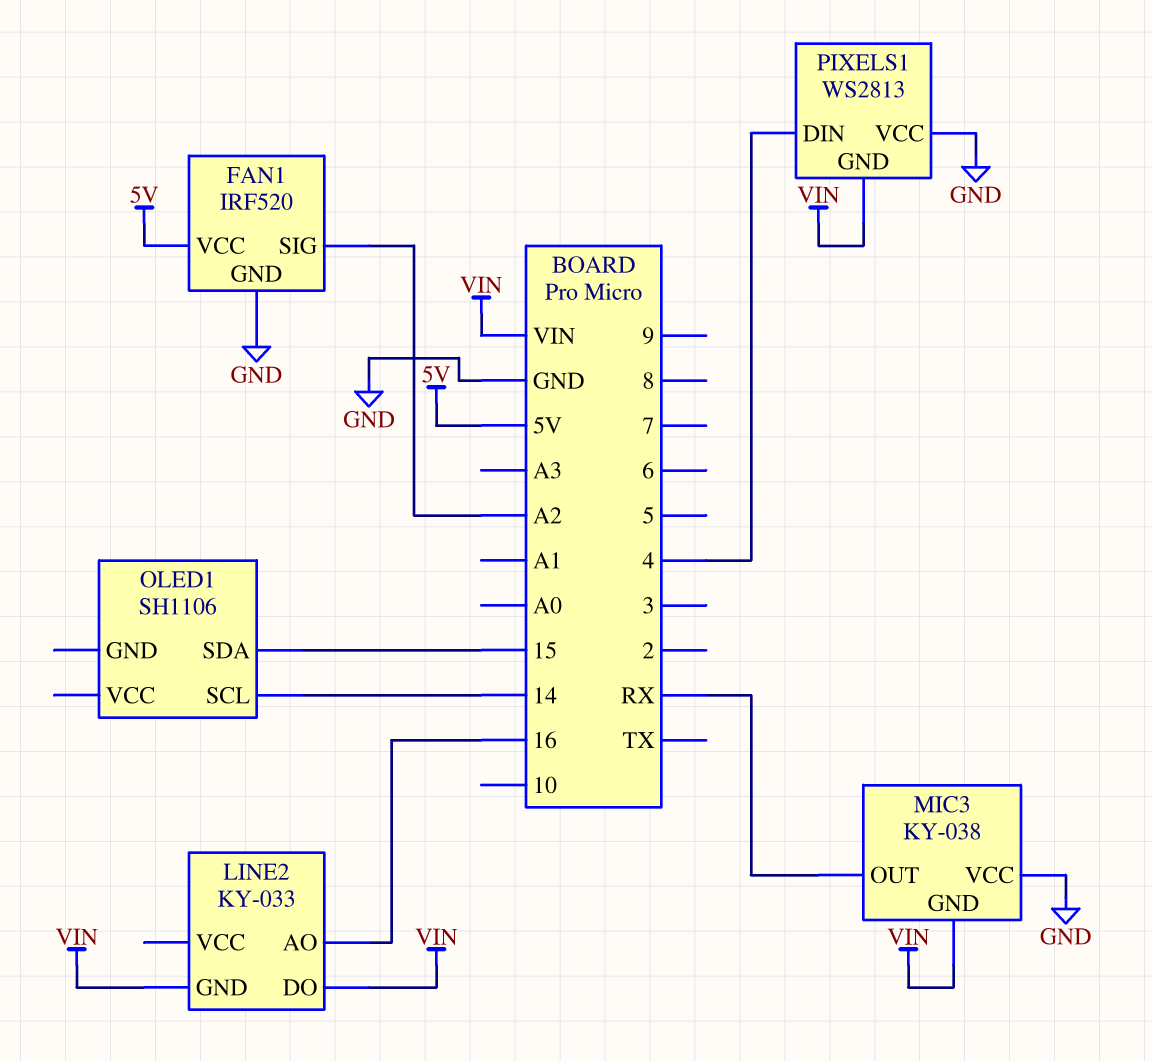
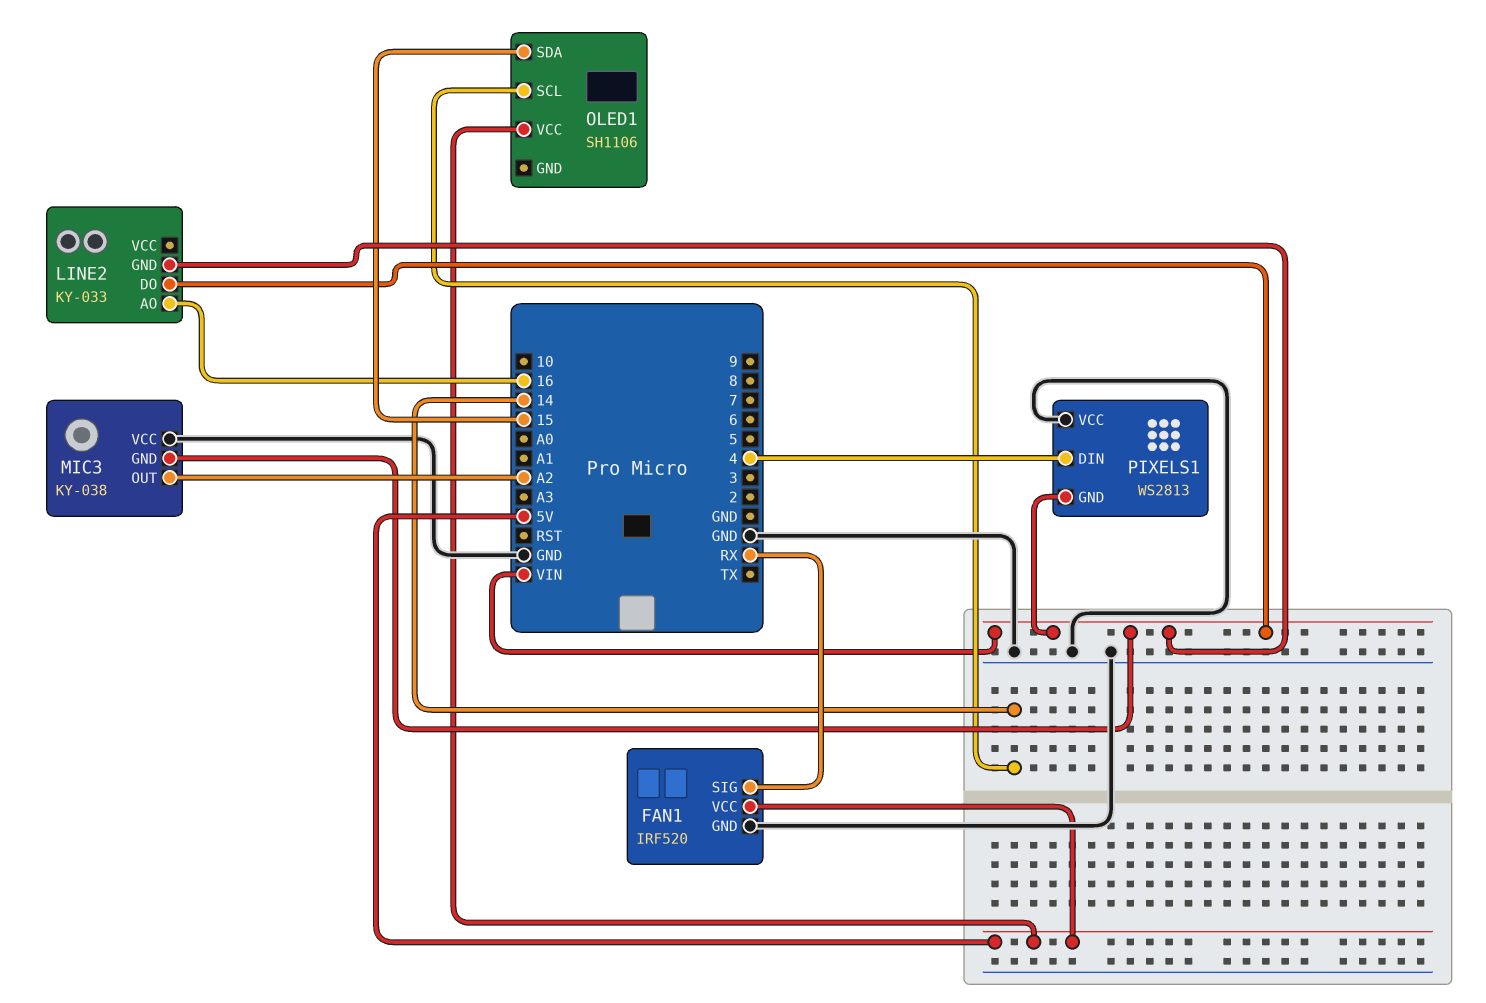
FAN1 pin SIG: A2 -> RX
MIC3 pin OUT: RX -> A2
OLED1 pin VCC: none -> 5V

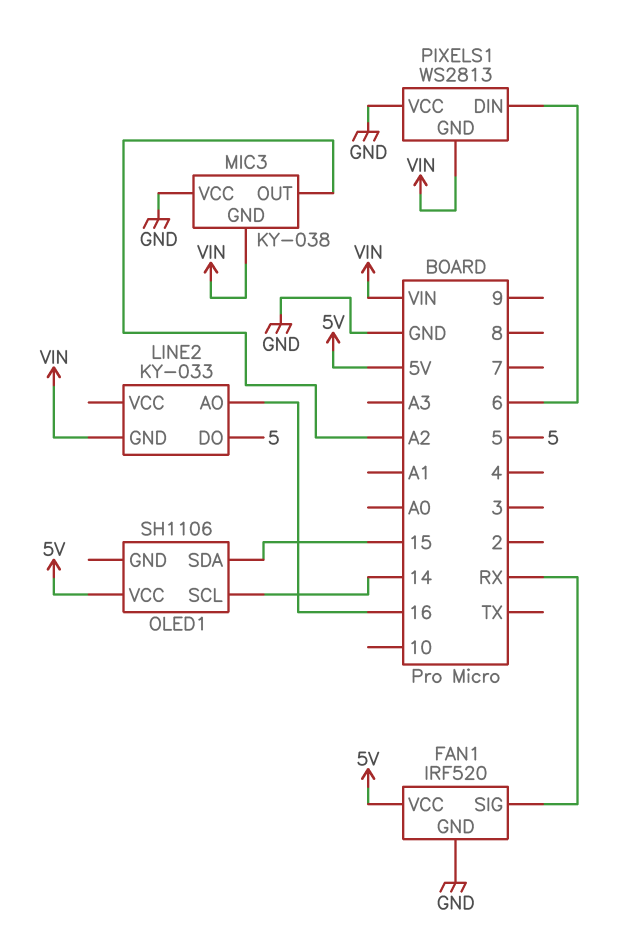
LINE2 pin DO: VIN -> 5
PIXELS1 pin DIN: 4 -> 6

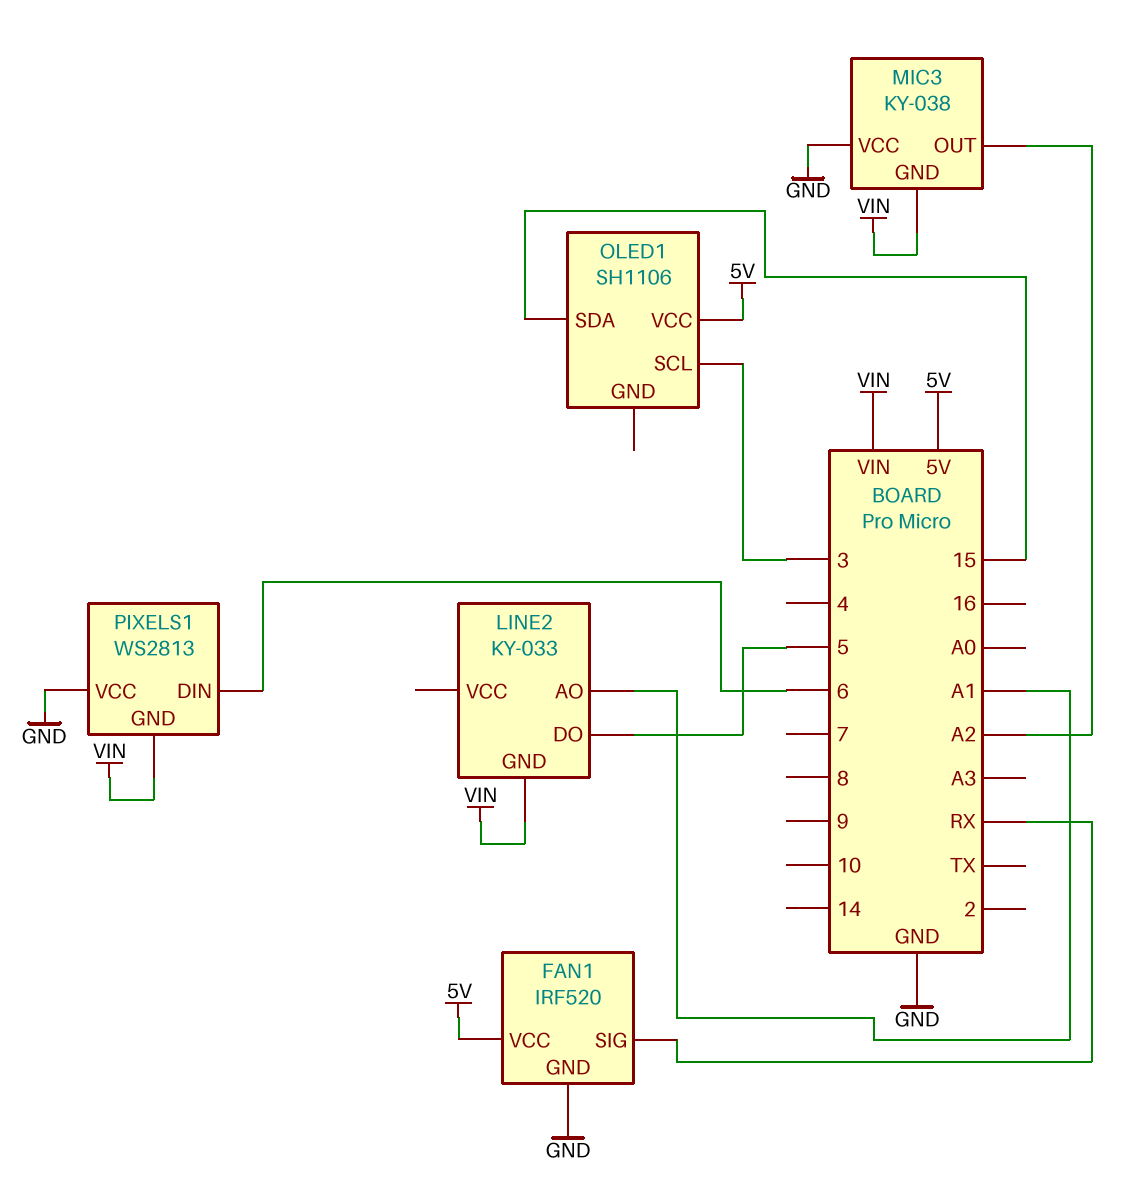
LINE2 pin AO: 16 -> A1
OLED1 pin SCL: 14 -> 3

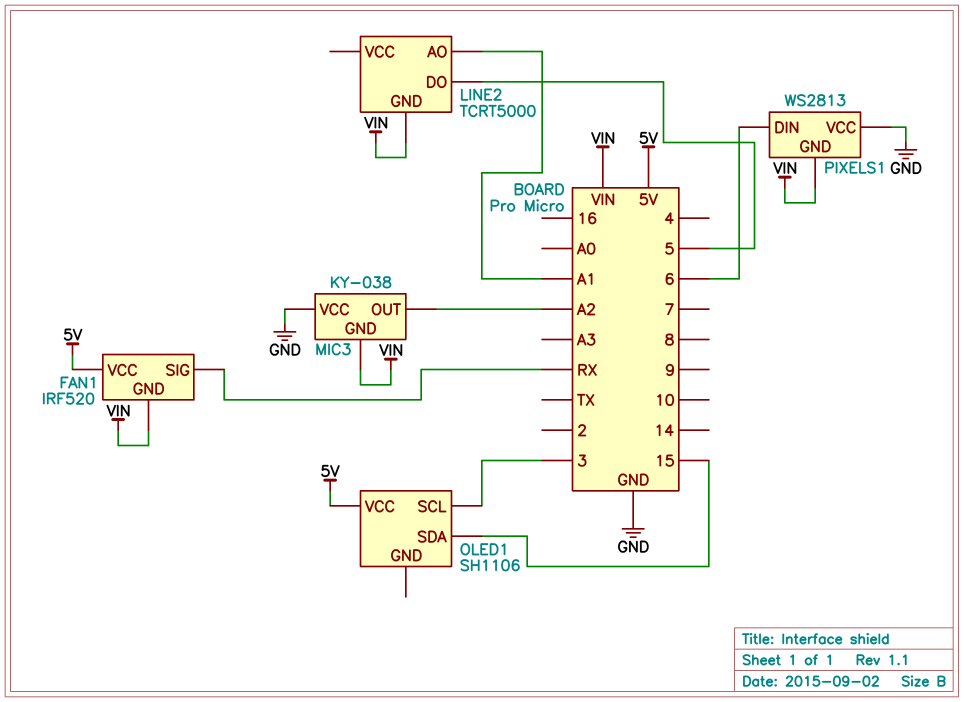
FAN1 pin GND: GND -> VIN
LINE2: KY-033 -> TCRT5000

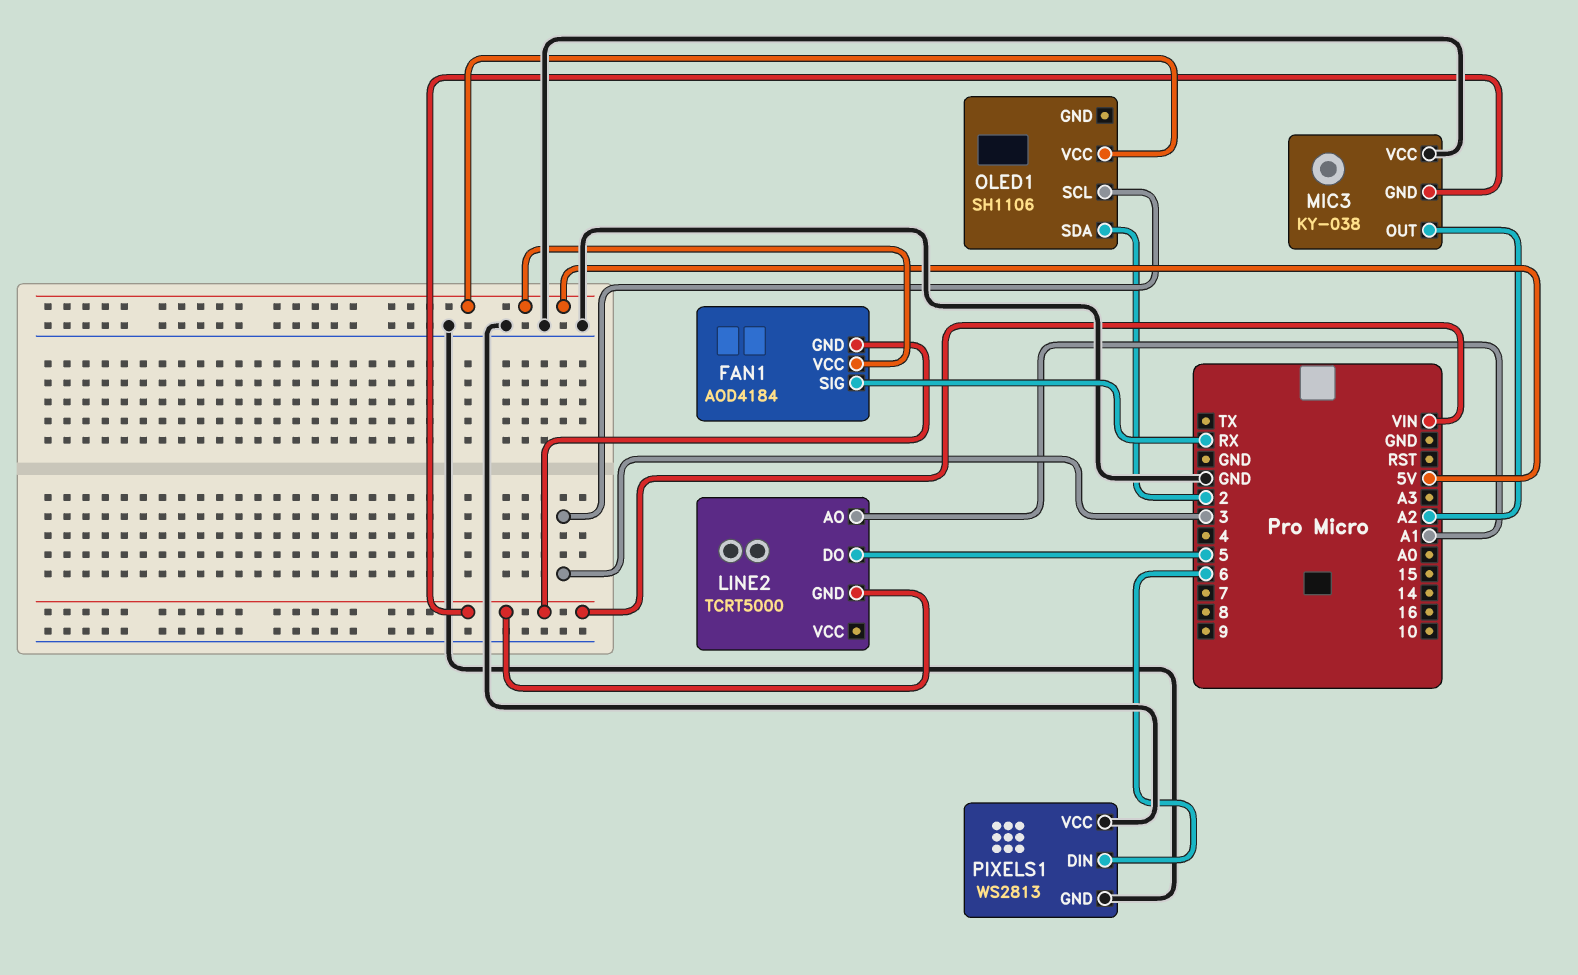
FAN1: IRF520 -> AOD4184
OLED1 pin SDA: 15 -> 2
PIXELS1 pin GND: VIN -> GND

